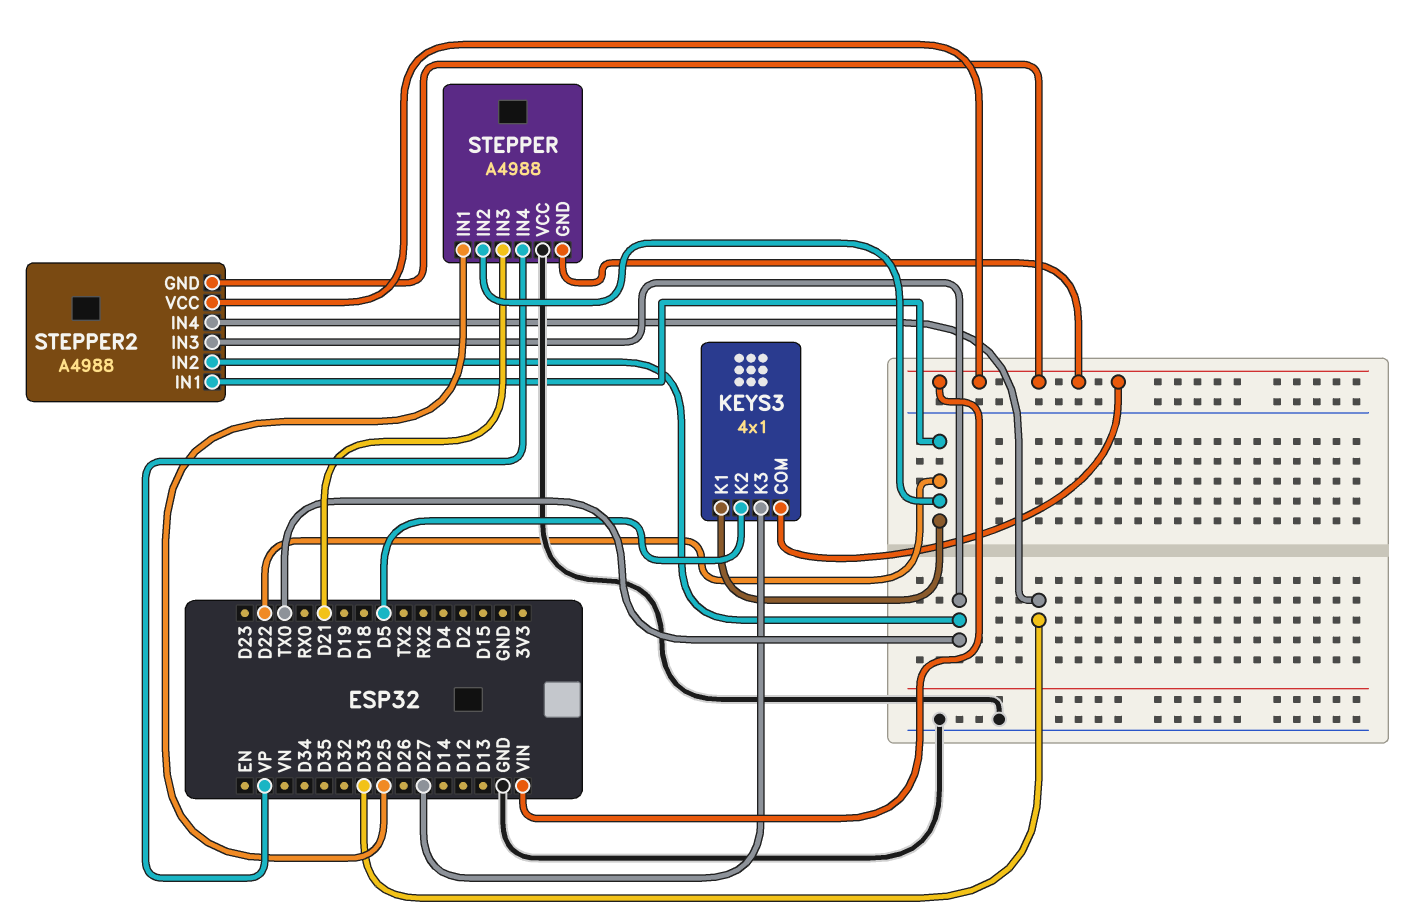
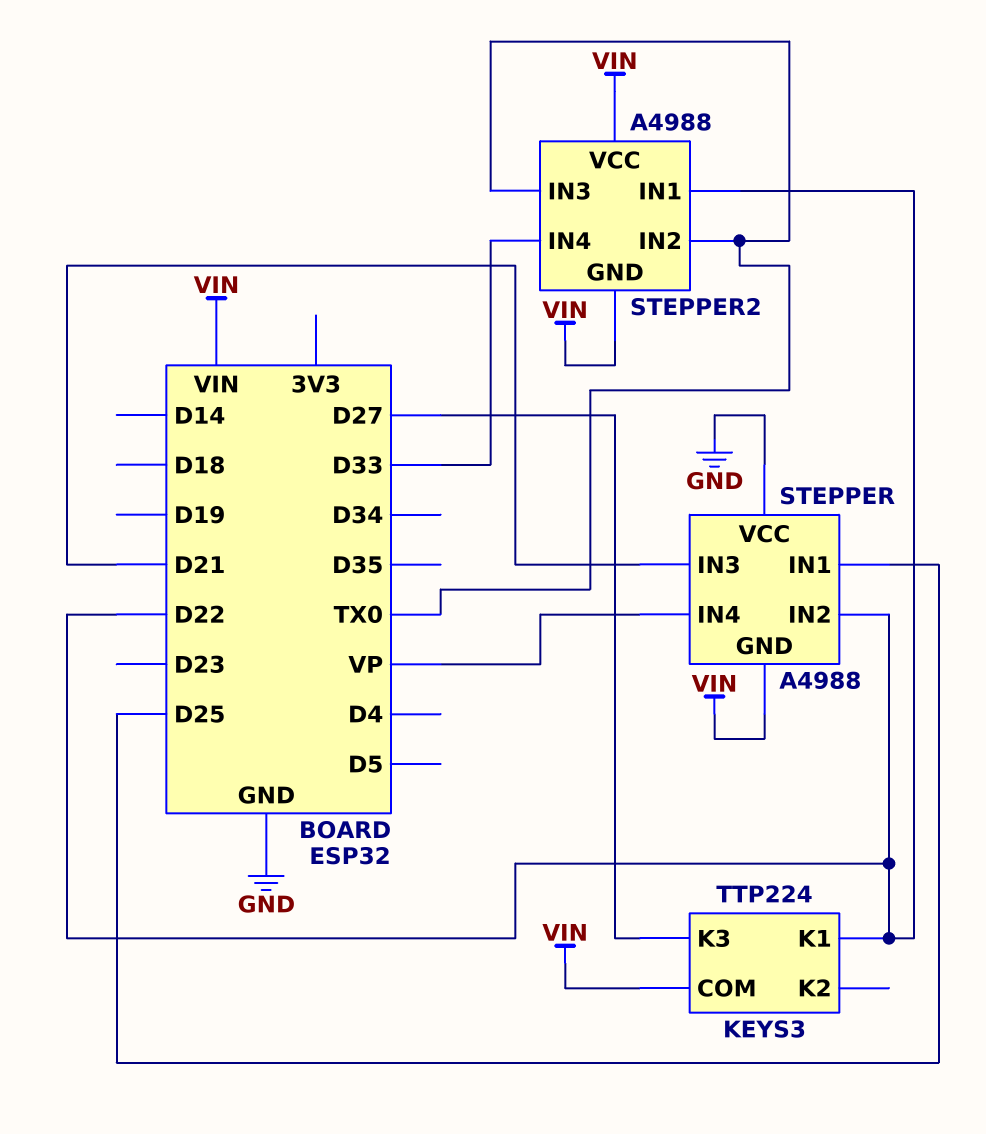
KEYS3: 4x1 -> TTP224
KEYS3 pin K2: D5 -> none

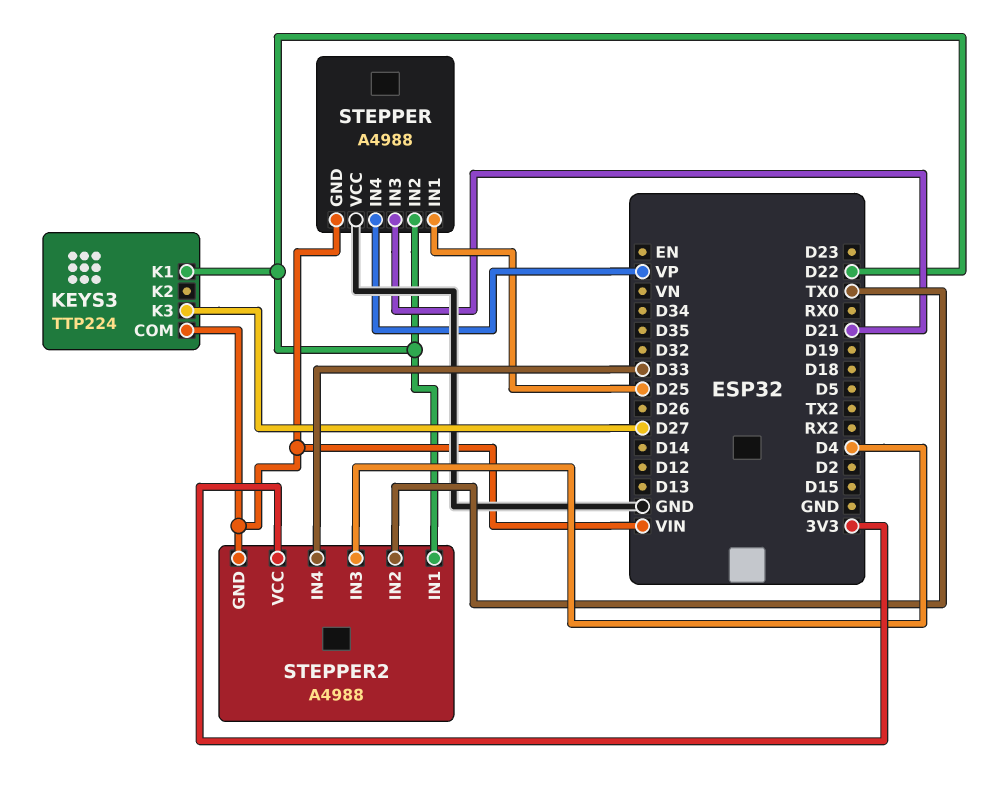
STEPPER2 pin IN3: TX0 -> D4
STEPPER2 pin VCC: VIN -> 3V3

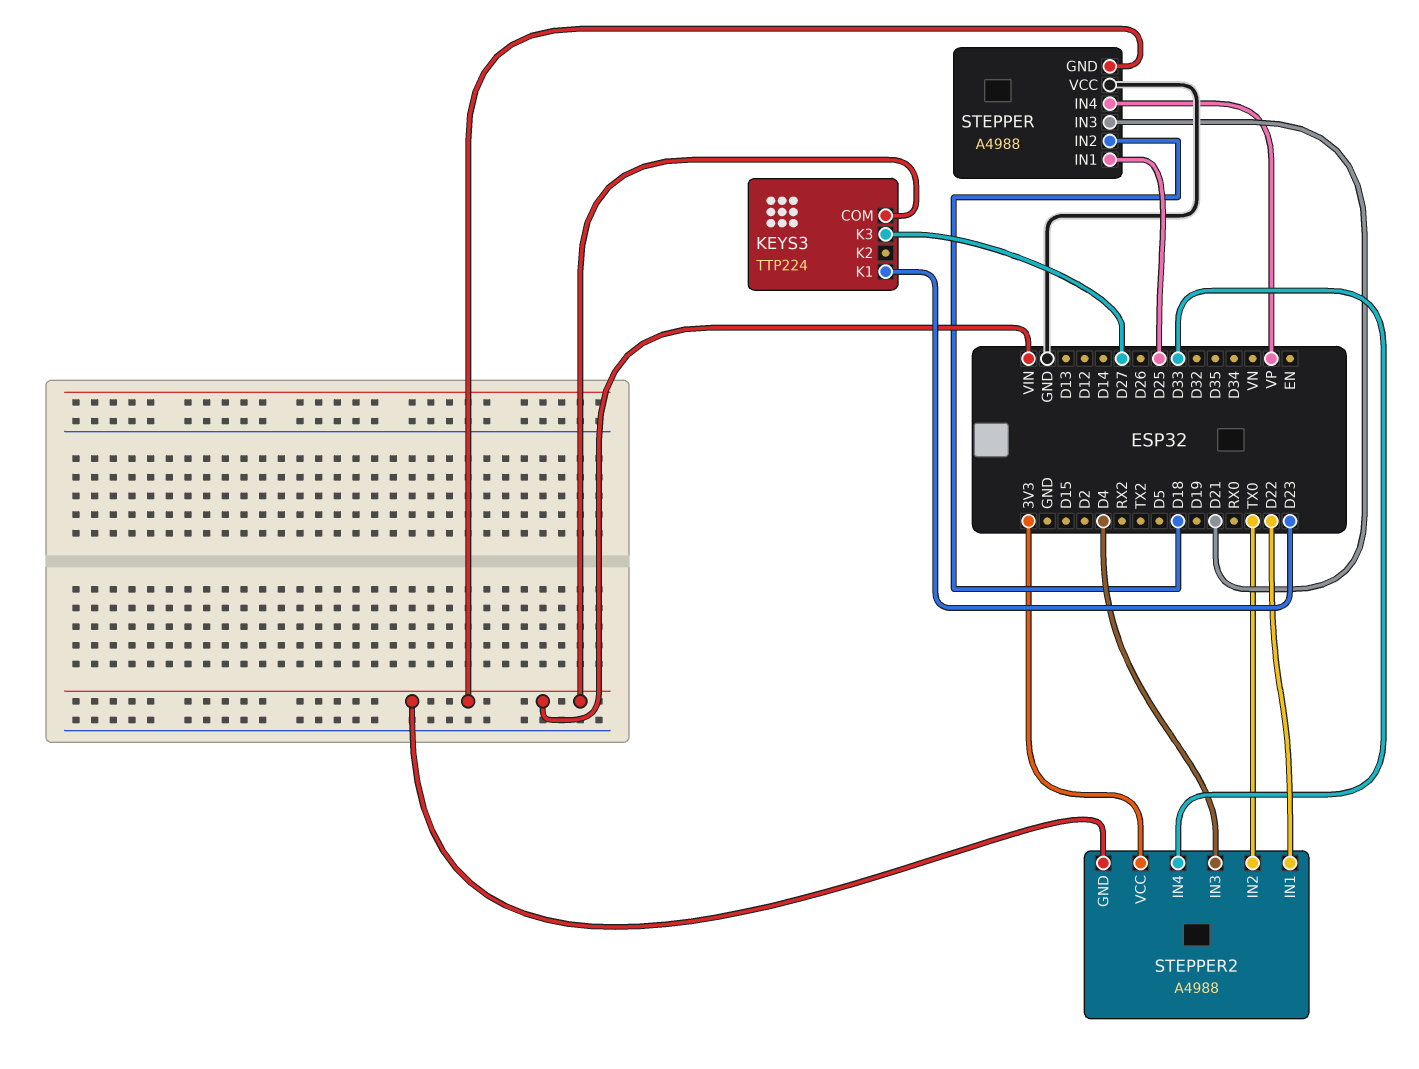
KEYS3 pin K1: D22 -> D23
STEPPER pin IN2: D22 -> D18

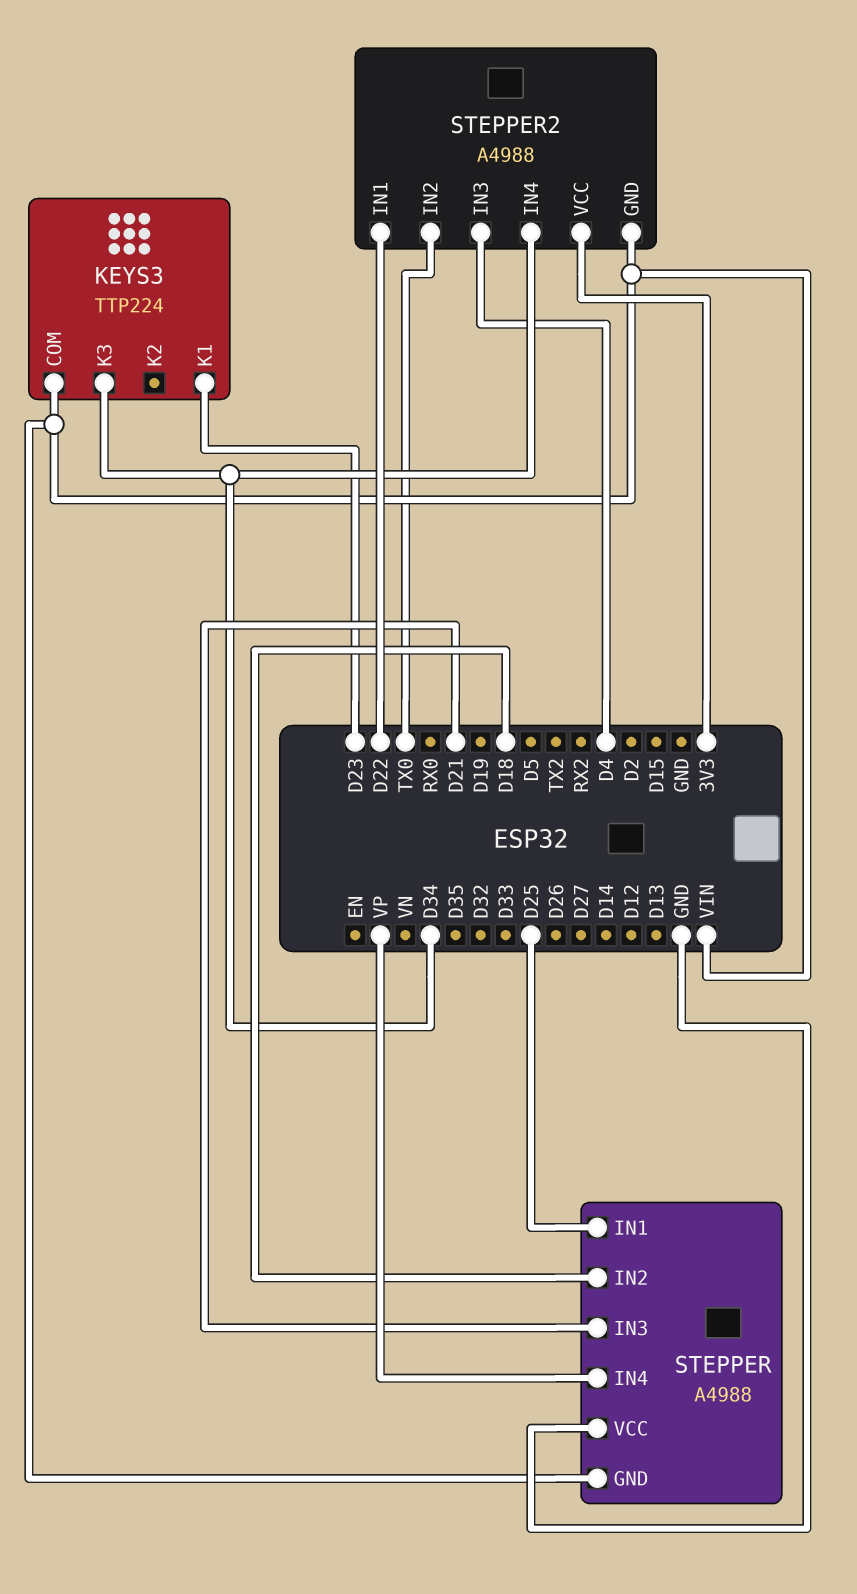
KEYS3 pin K3: D27 -> D34
STEPPER2 pin IN4: D33 -> D34

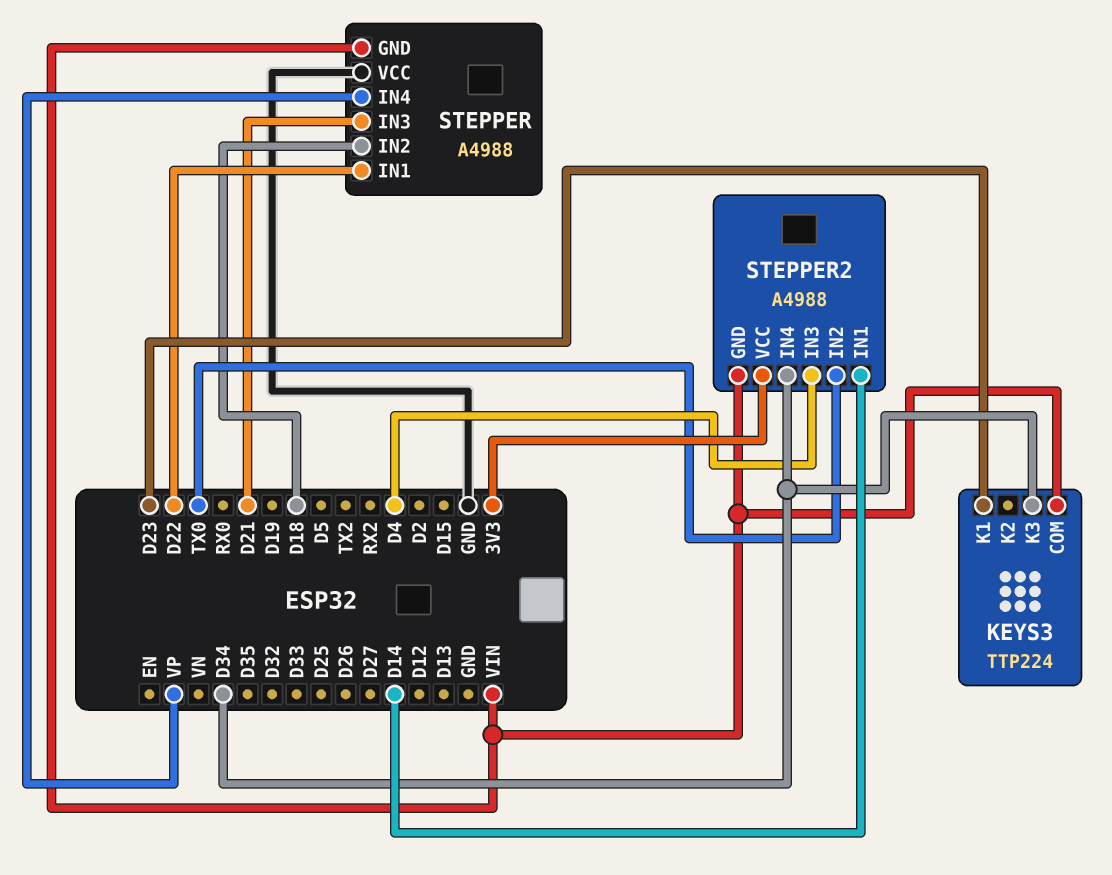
STEPPER pin IN1: D25 -> D22
STEPPER2 pin IN1: D22 -> D14

